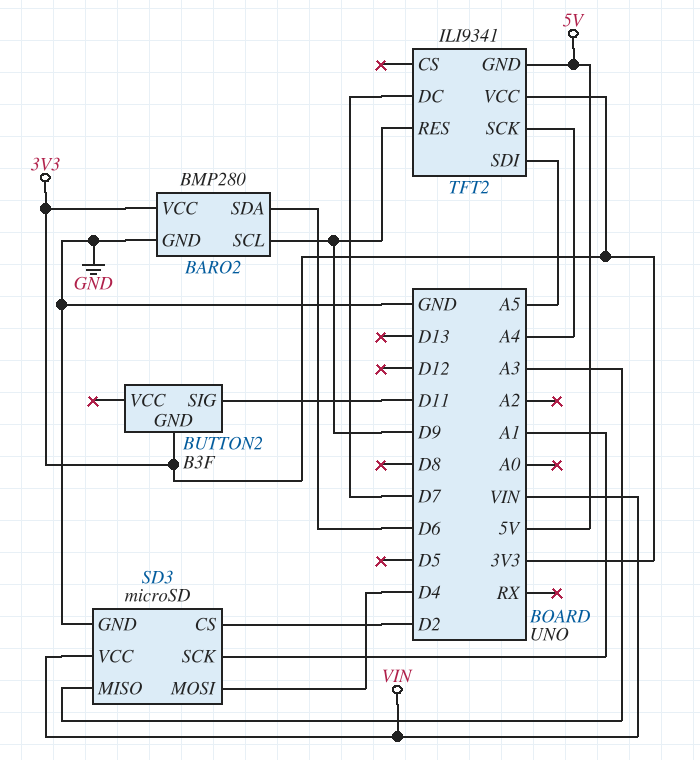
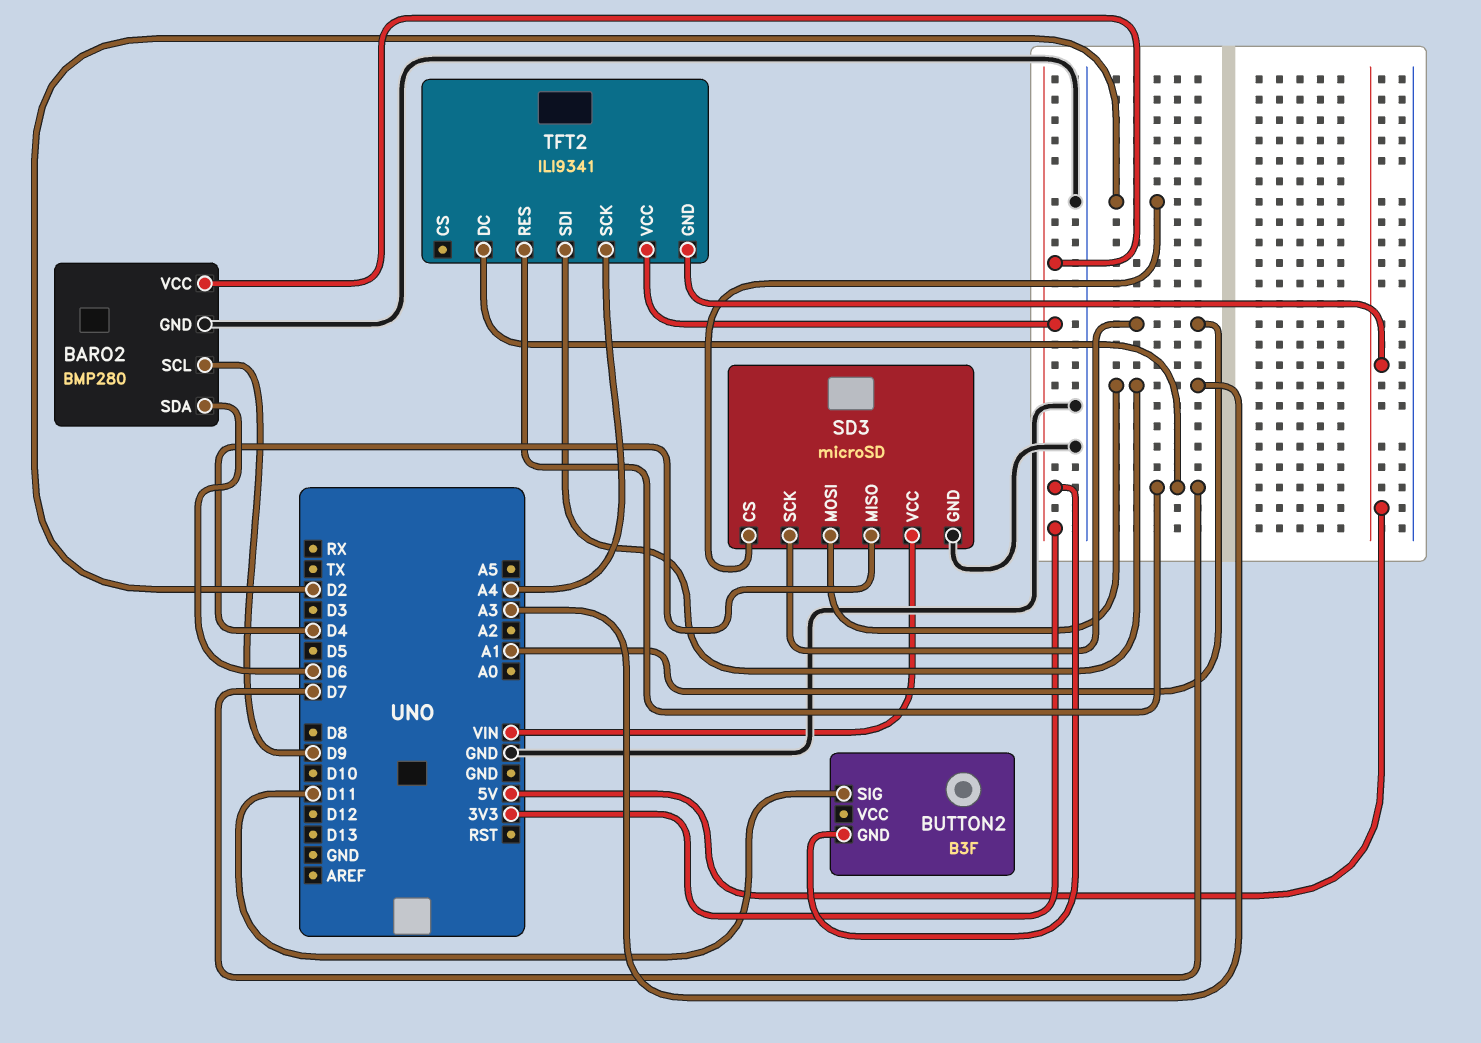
SD3 pin MISO: A3 -> D4
SD3 pin MOSI: D4 -> A3
TFT2 pin RES: D9 -> D7
TFT2 pin SDI: A5 -> A3

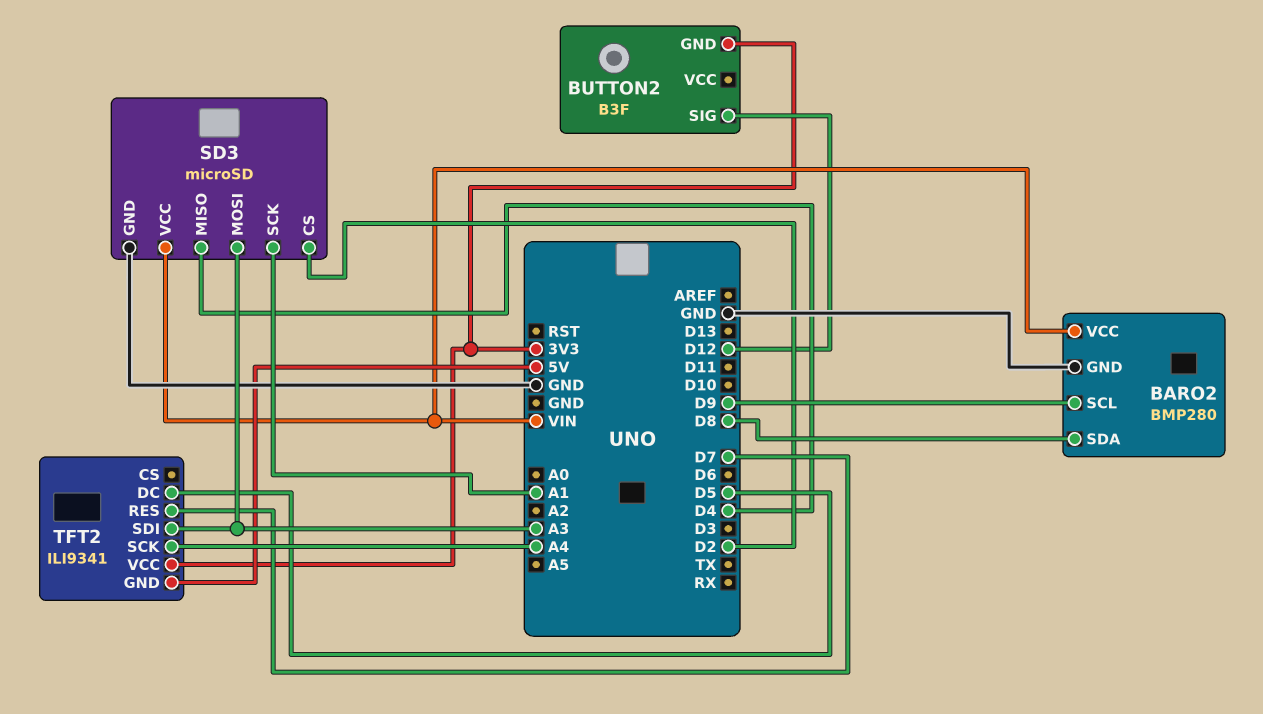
BARO2 pin SDA: D6 -> D8
BARO2 pin VCC: 3V3 -> VIN
BUTTON2 pin SIG: D11 -> D12
TFT2 pin DC: D7 -> D5

